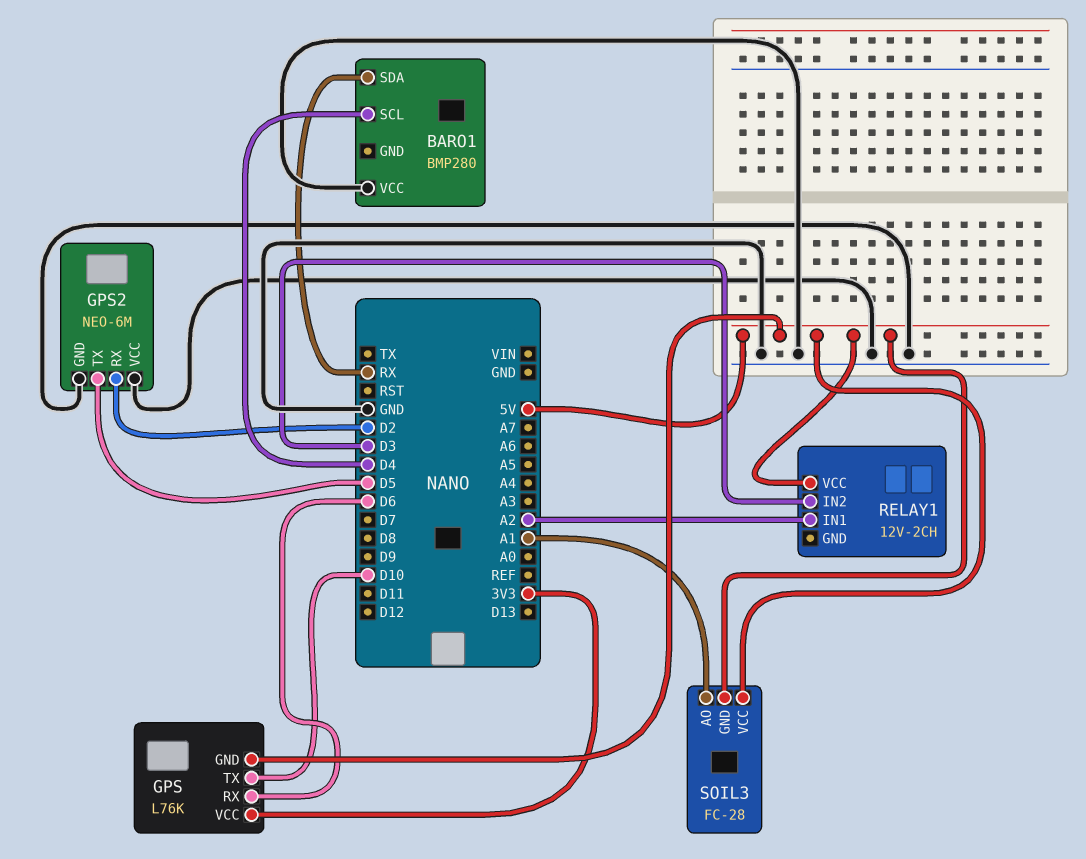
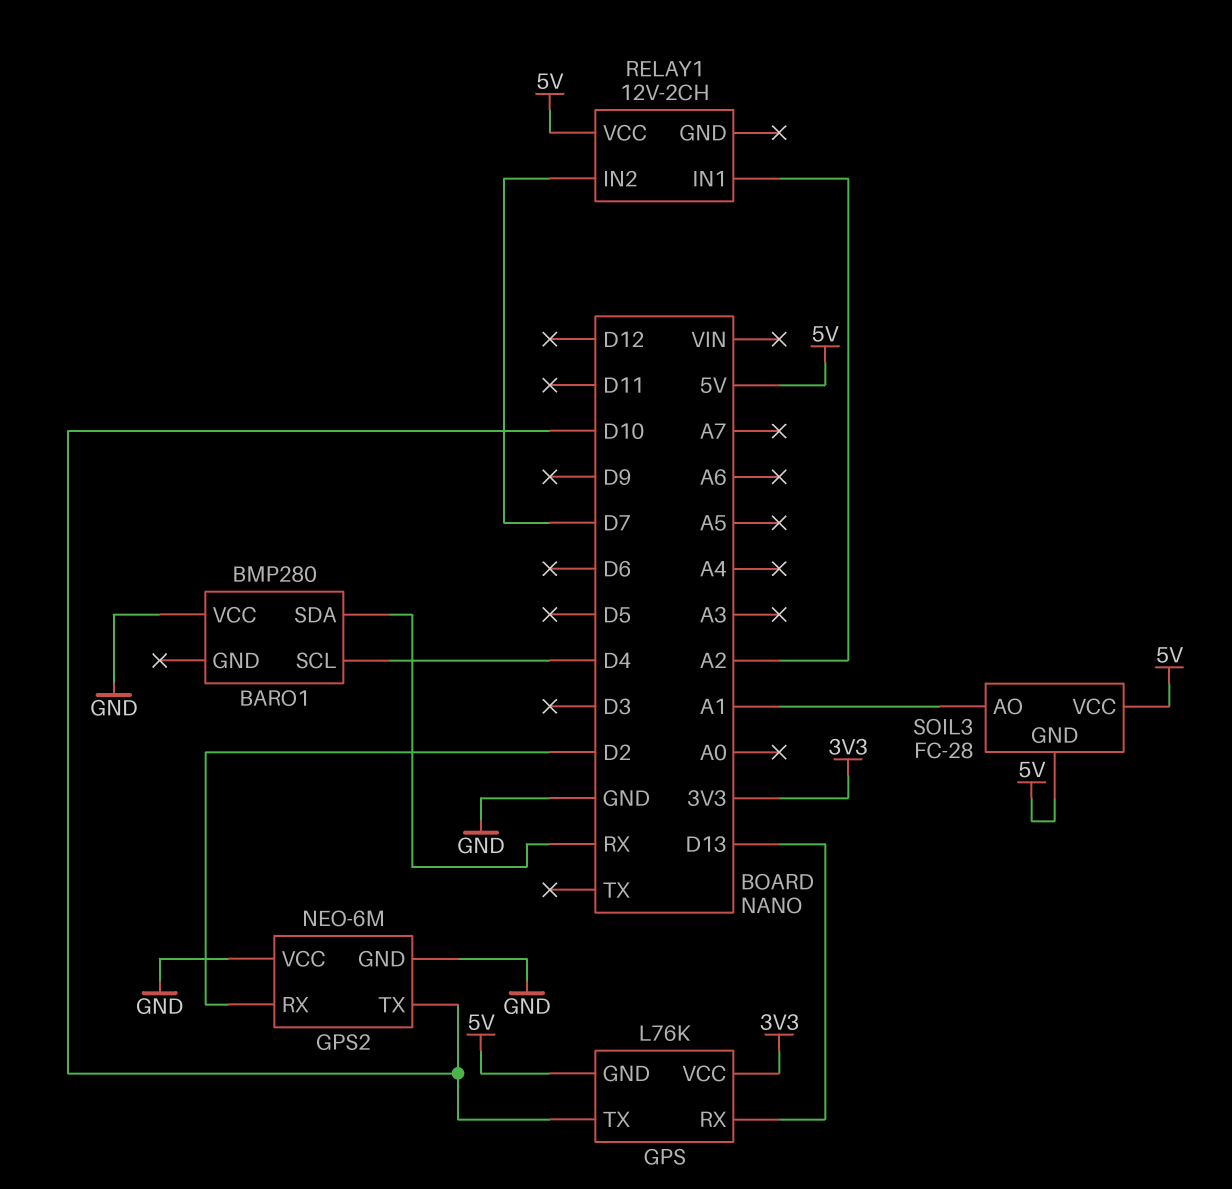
GPS pin RX: D6 -> D13
GPS2 pin TX: D5 -> D10
RELAY1 pin IN2: D3 -> D7

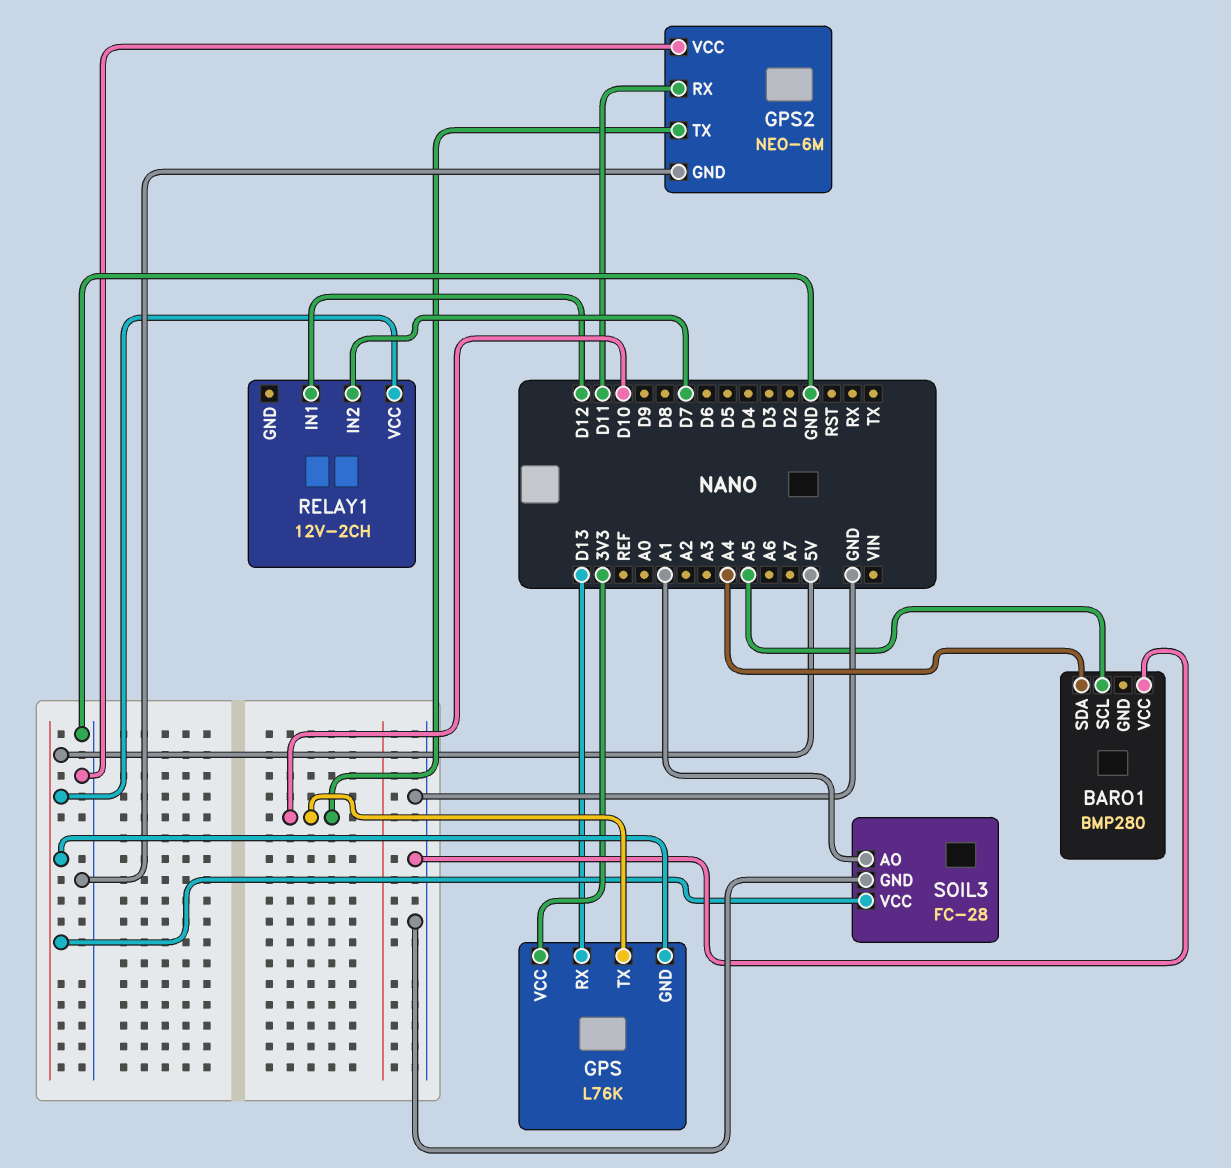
BARO1 pin SCL: D4 -> A5
BARO1 pin SDA: RX -> A4
GPS2 pin RX: D2 -> D11
RELAY1 pin IN1: A2 -> D12
SOIL3 pin GND: 5V -> GND

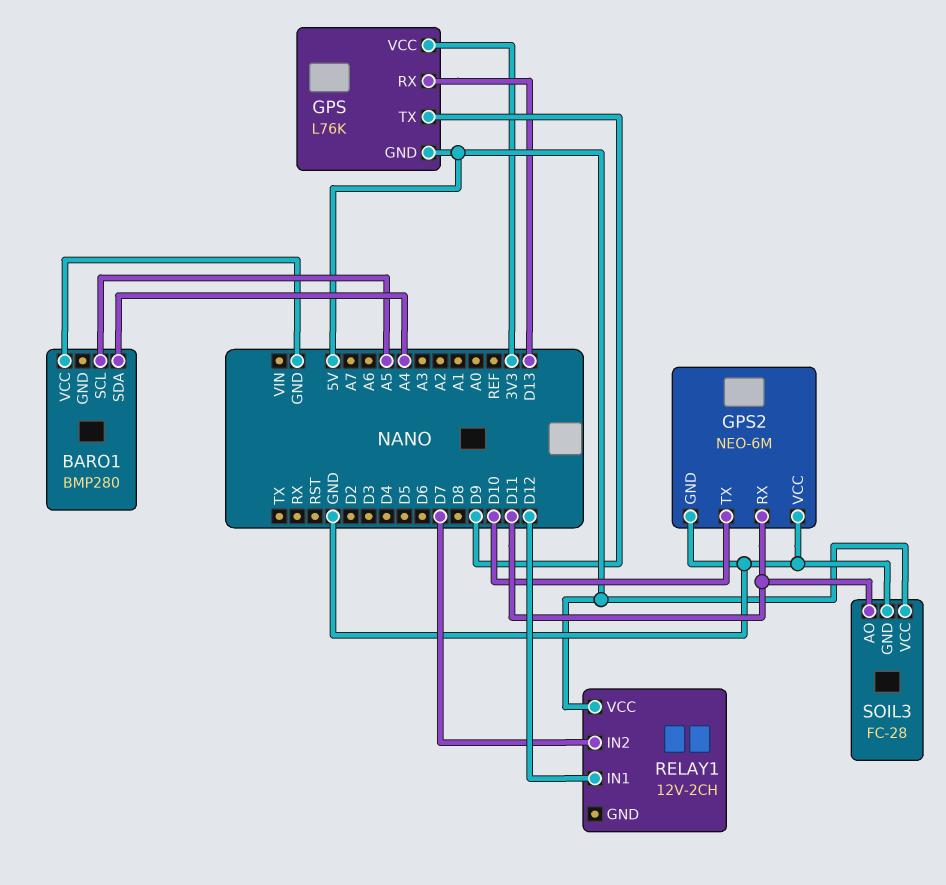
GPS pin TX: D10 -> D9
SOIL3 pin AO: A1 -> D11

